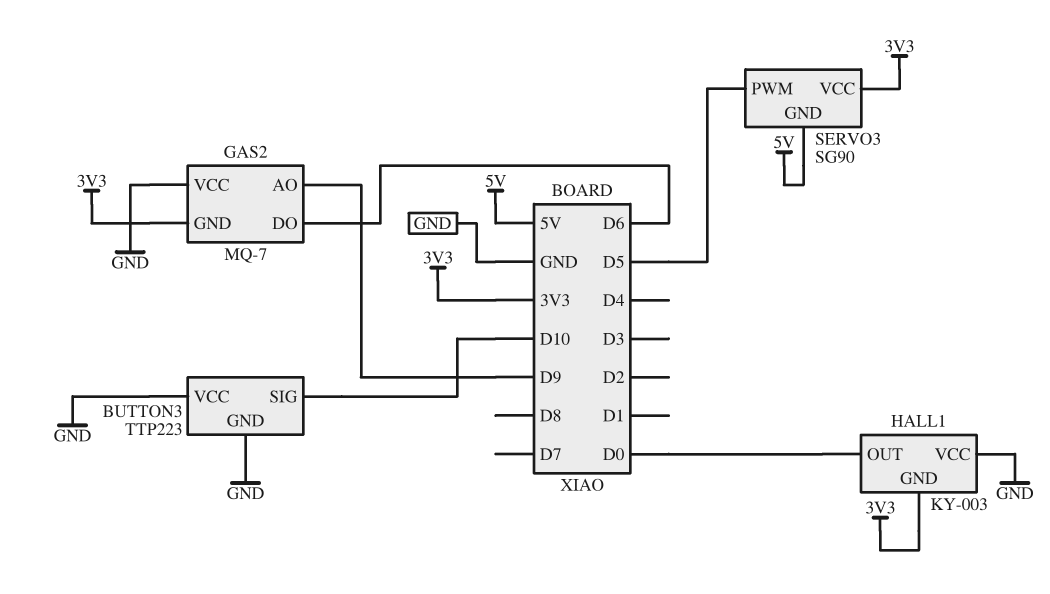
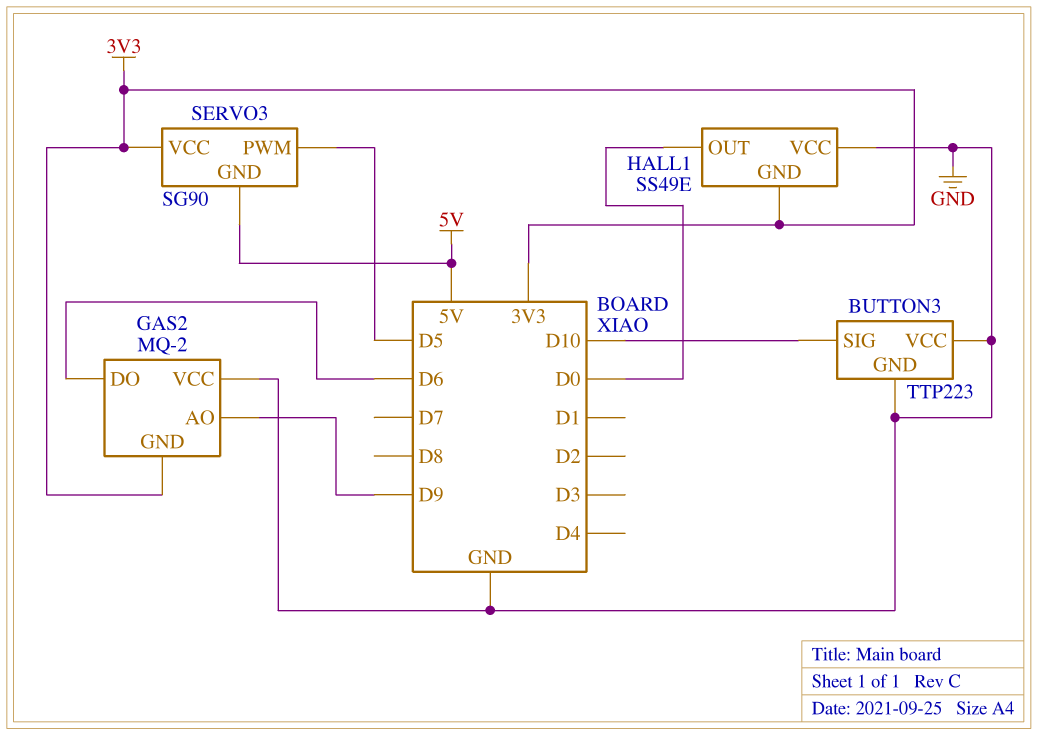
GAS2: MQ-7 -> MQ-2
HALL1: KY-003 -> SS49E

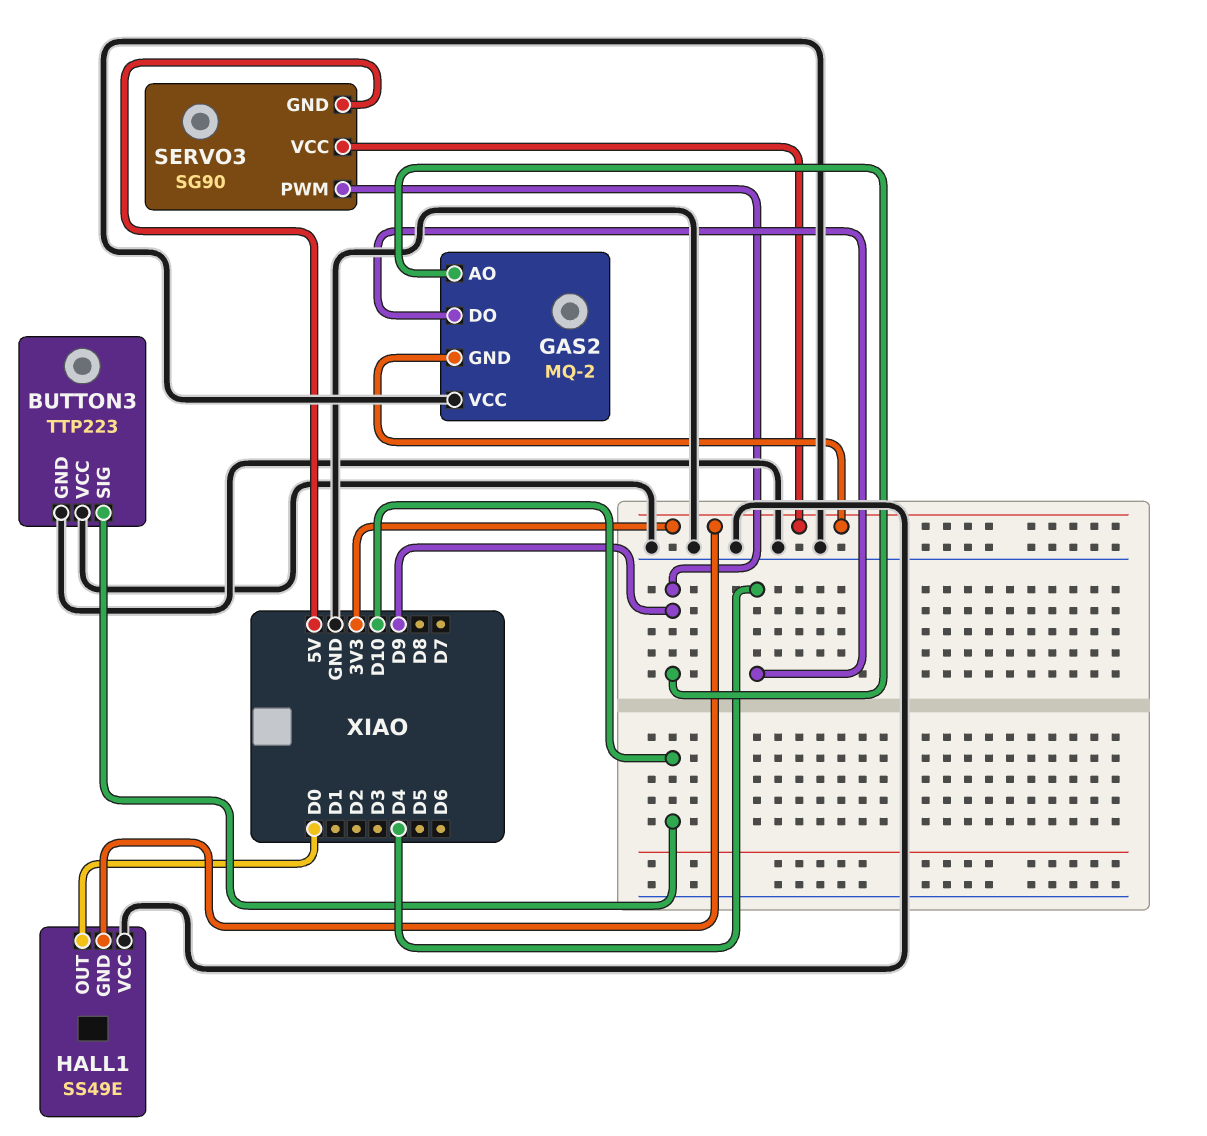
GAS2 pin DO: D6 -> D4
SERVO3 pin PWM: D5 -> D9

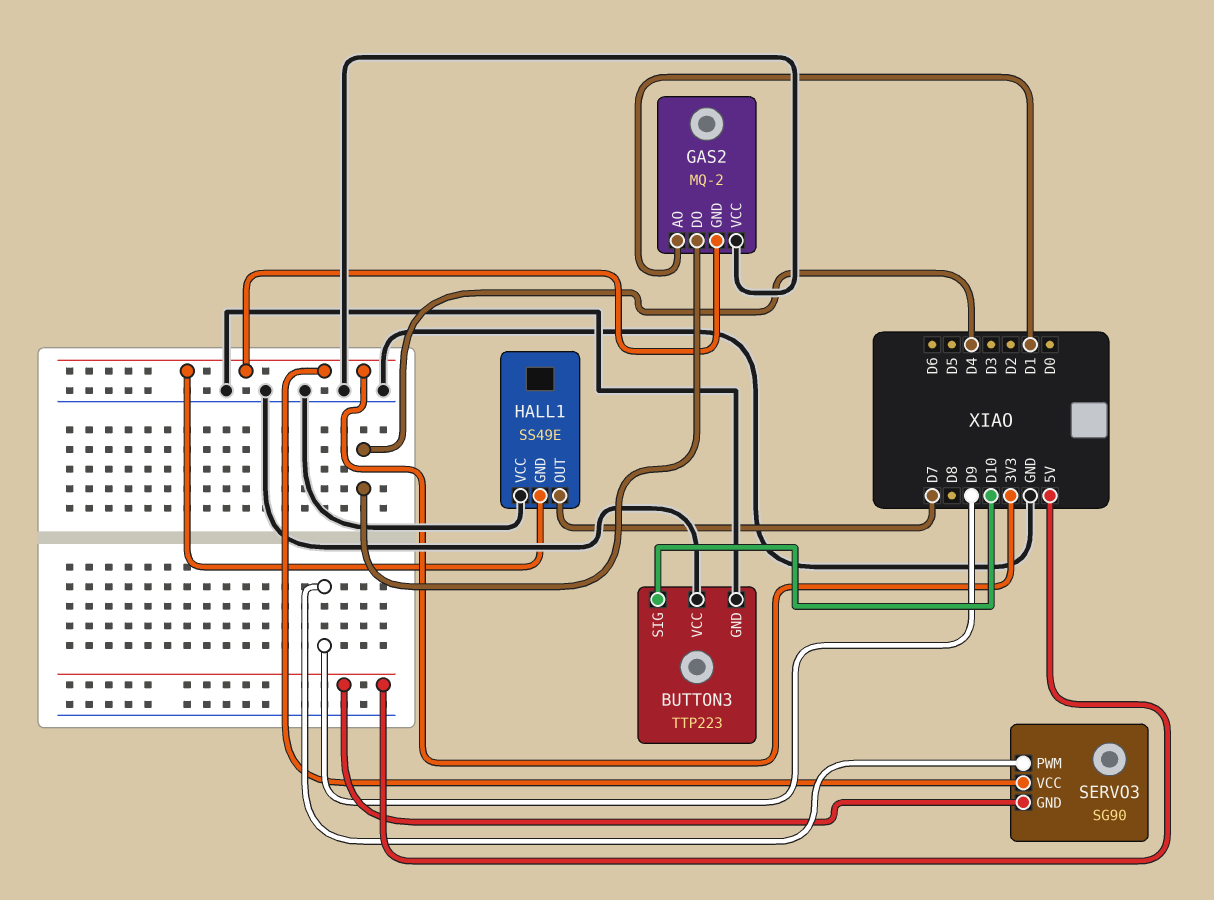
GAS2 pin AO: D9 -> D1
HALL1 pin OUT: D0 -> D7

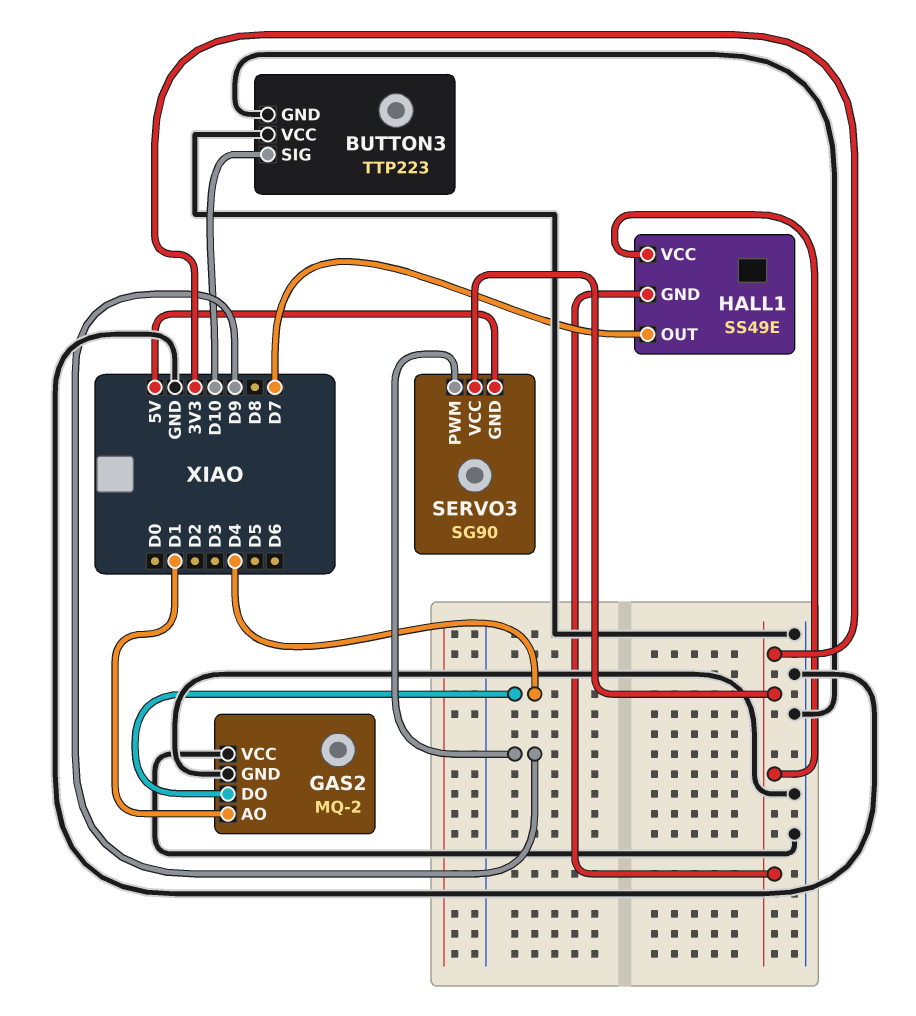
GAS2 pin GND: 3V3 -> GND
HALL1 pin VCC: GND -> 3V3

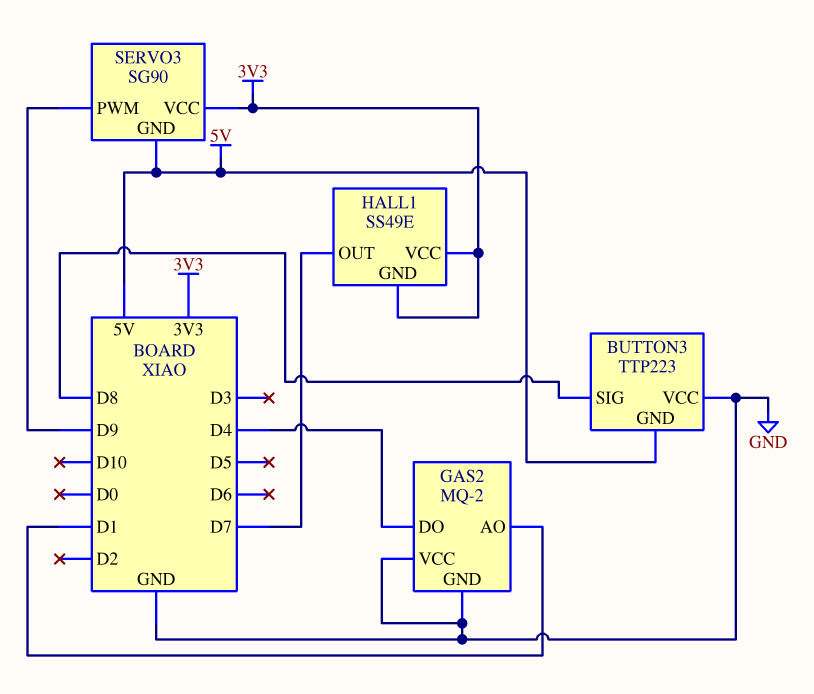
BUTTON3 pin GND: GND -> 5V
BUTTON3 pin SIG: D10 -> D8

